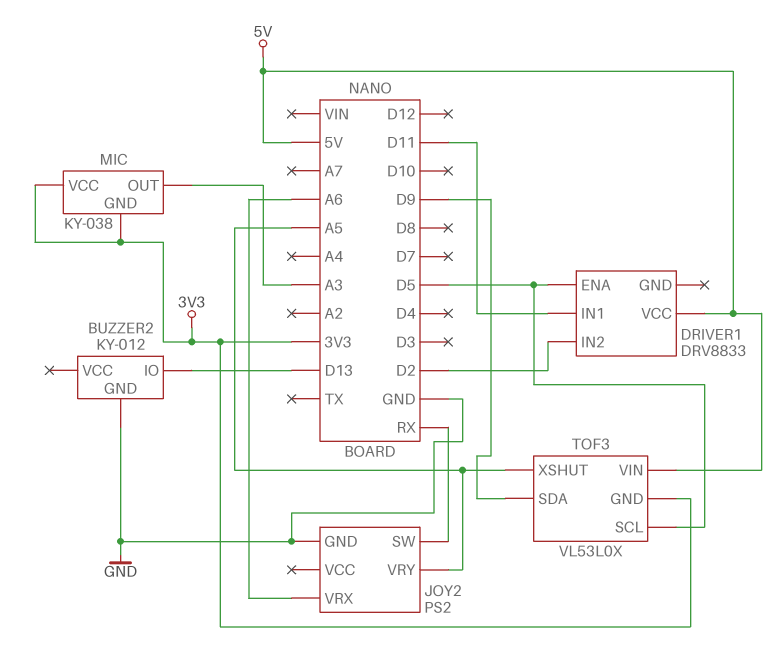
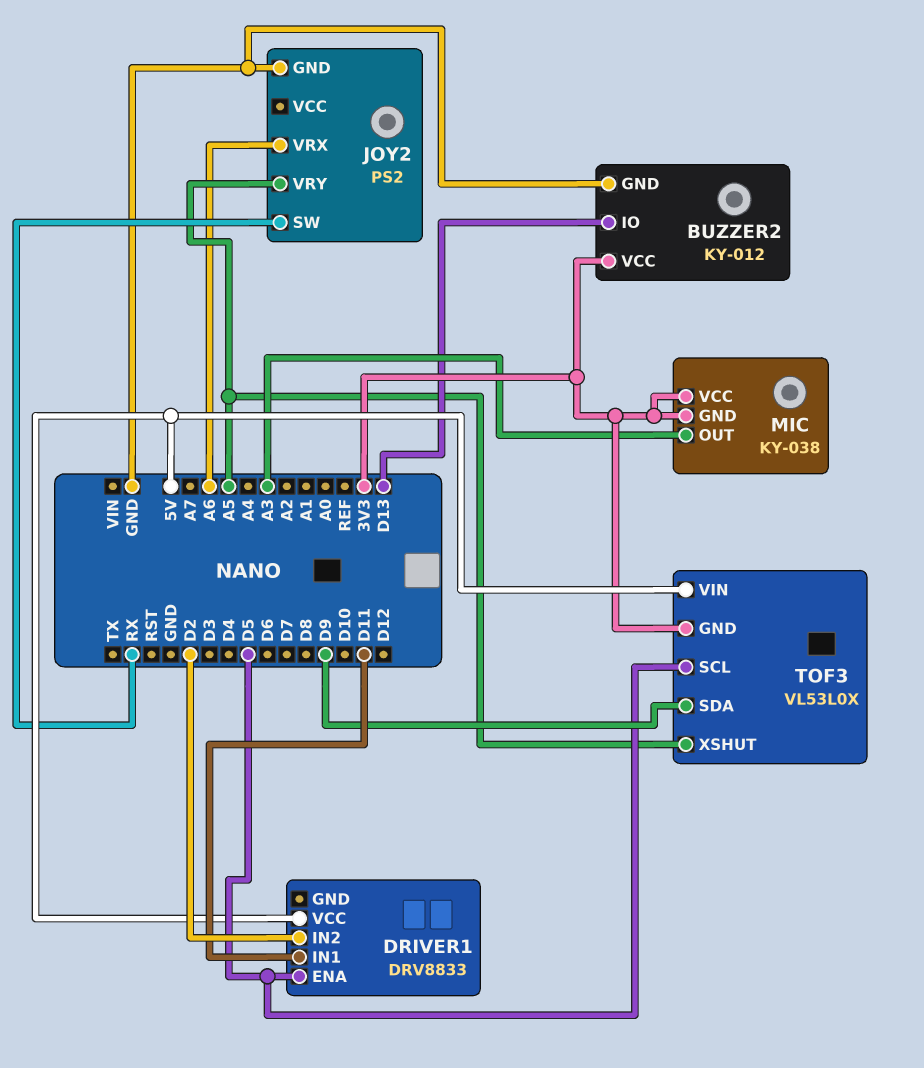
BUZZER2 pin VCC: none -> 3V3

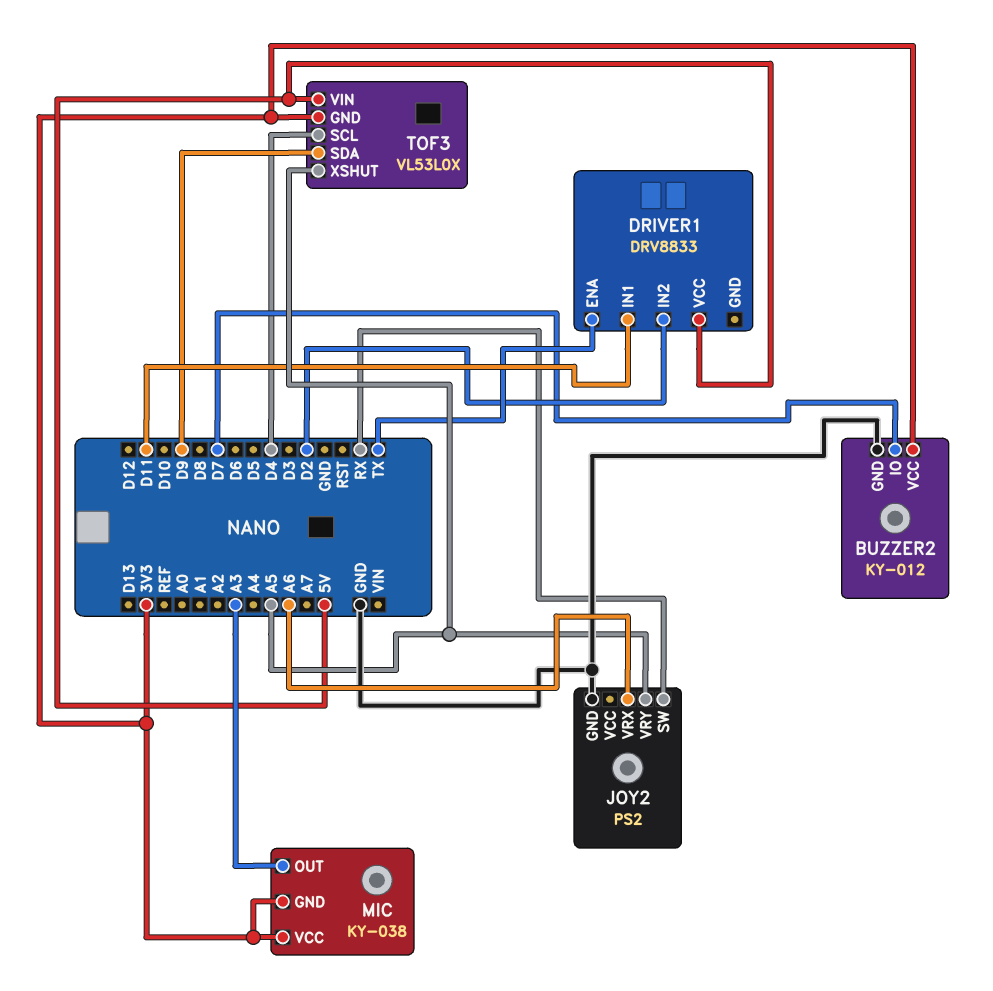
BUZZER2 pin IO: D13 -> D7
DRIVER1 pin ENA: D5 -> TX
TOF3 pin SCL: D5 -> D4

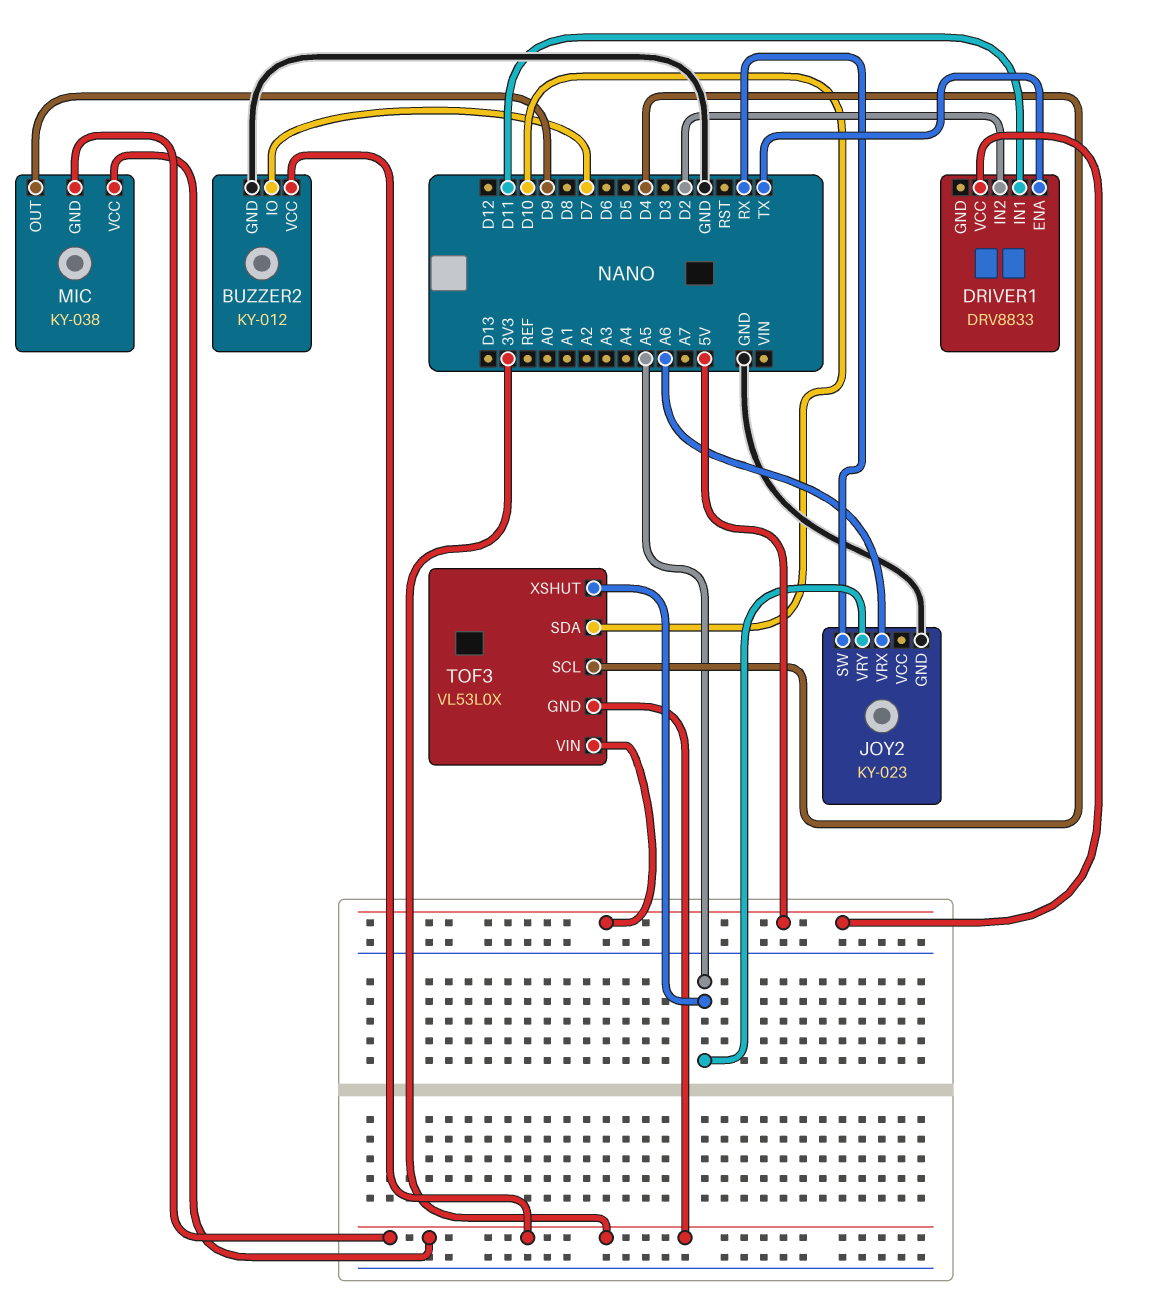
JOY2: PS2 -> KY-023
MIC pin OUT: A3 -> D9
TOF3 pin SDA: D9 -> D10

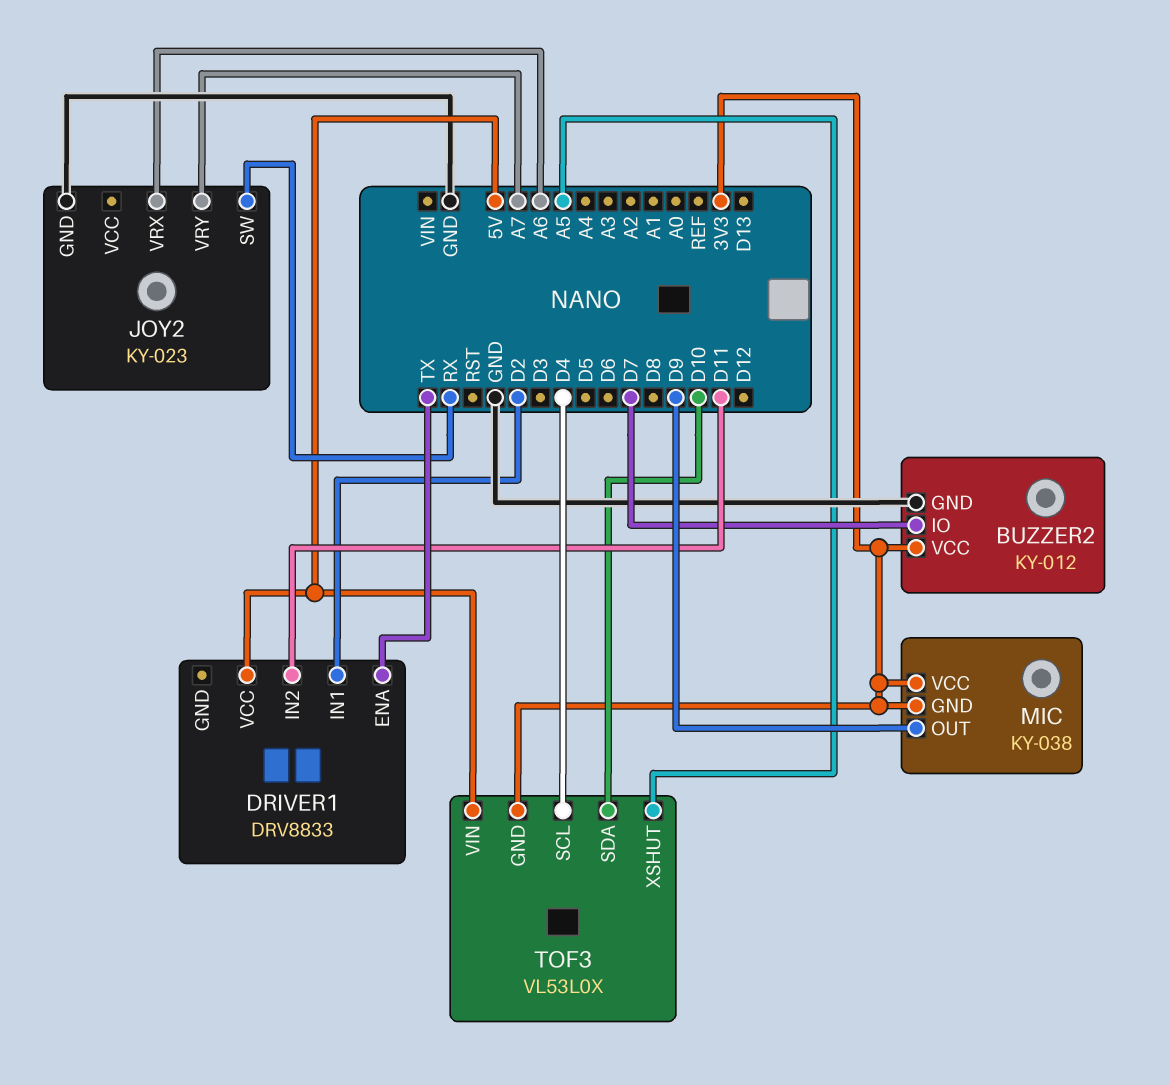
DRIVER1 pin IN1: D11 -> D2
DRIVER1 pin IN2: D2 -> D11
JOY2 pin VRY: A5 -> A7

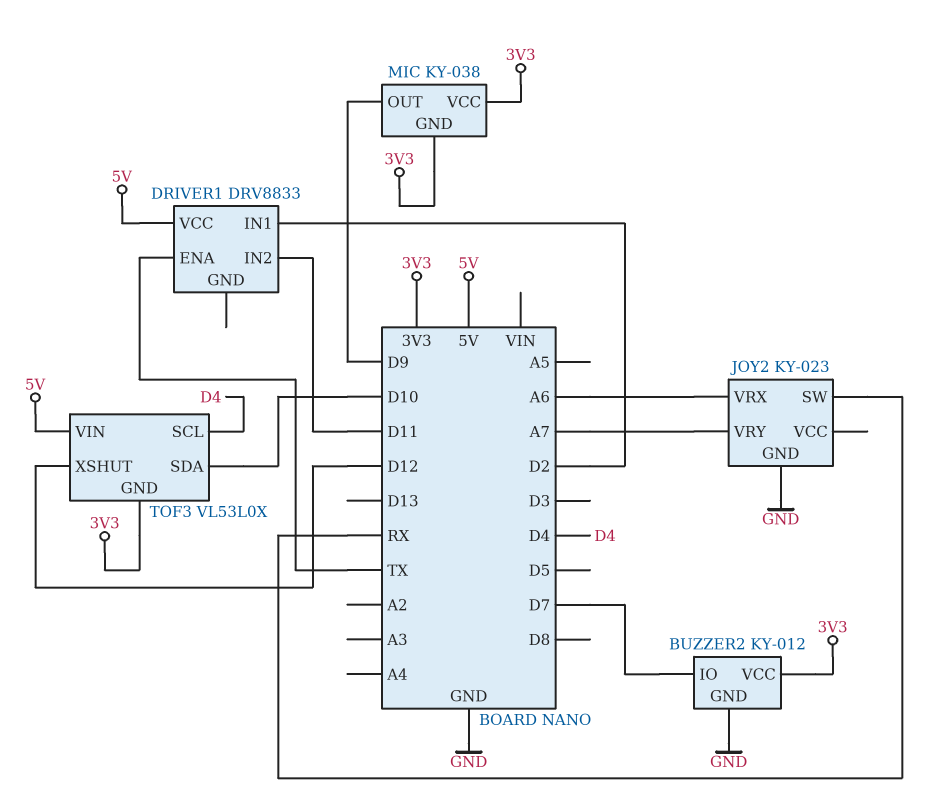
TOF3 pin XSHUT: A5 -> D12

